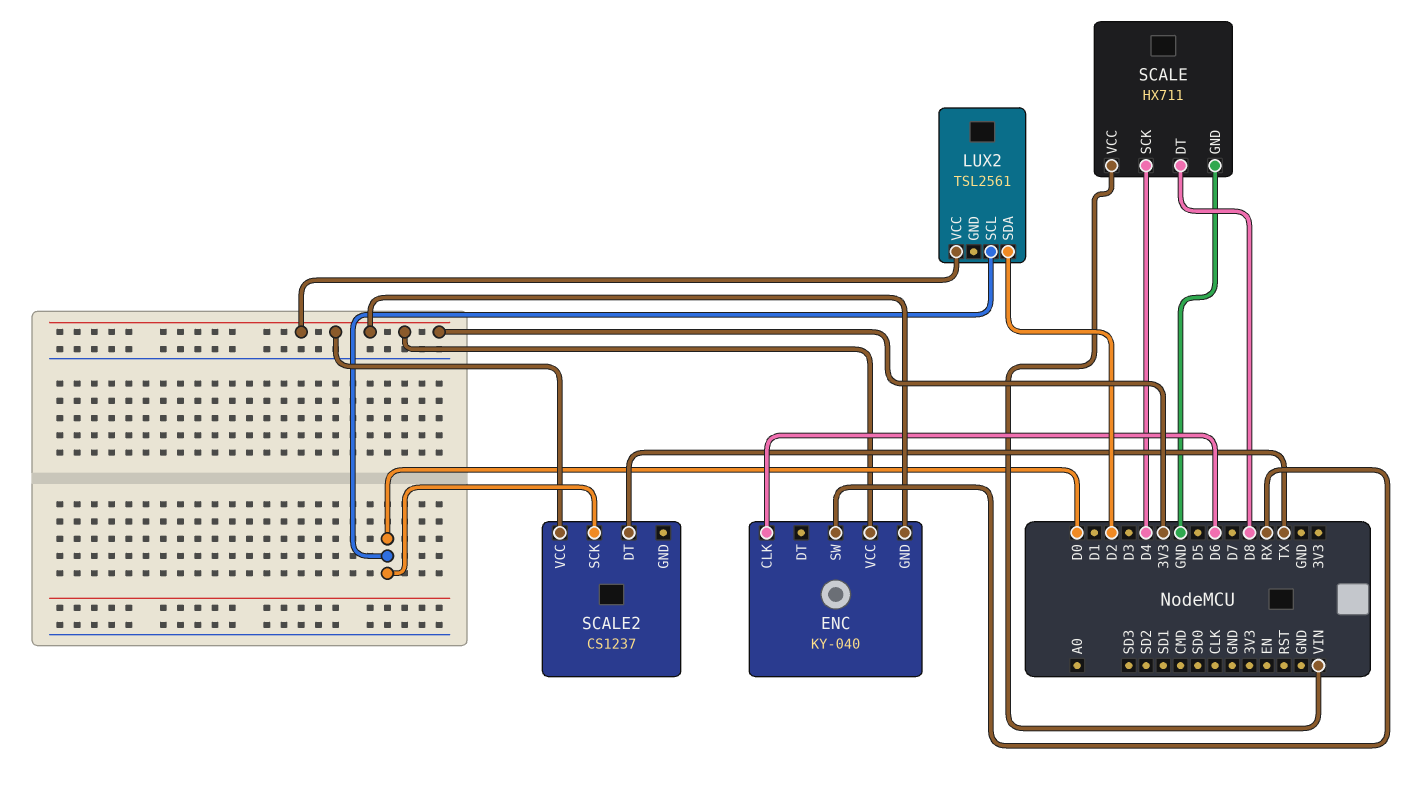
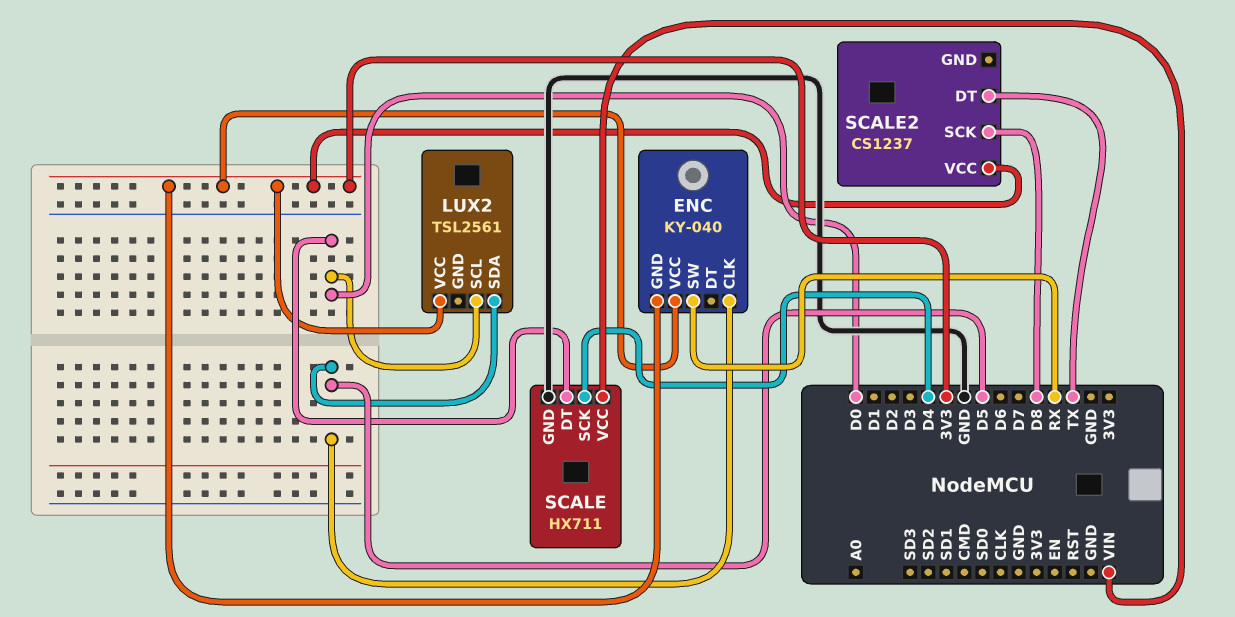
ENC pin CLK: D6 -> D5
LUX2 pin SDA: D2 -> D5
SCALE pin DT: D8 -> D0
SCALE2 pin SCK: D0 -> D8

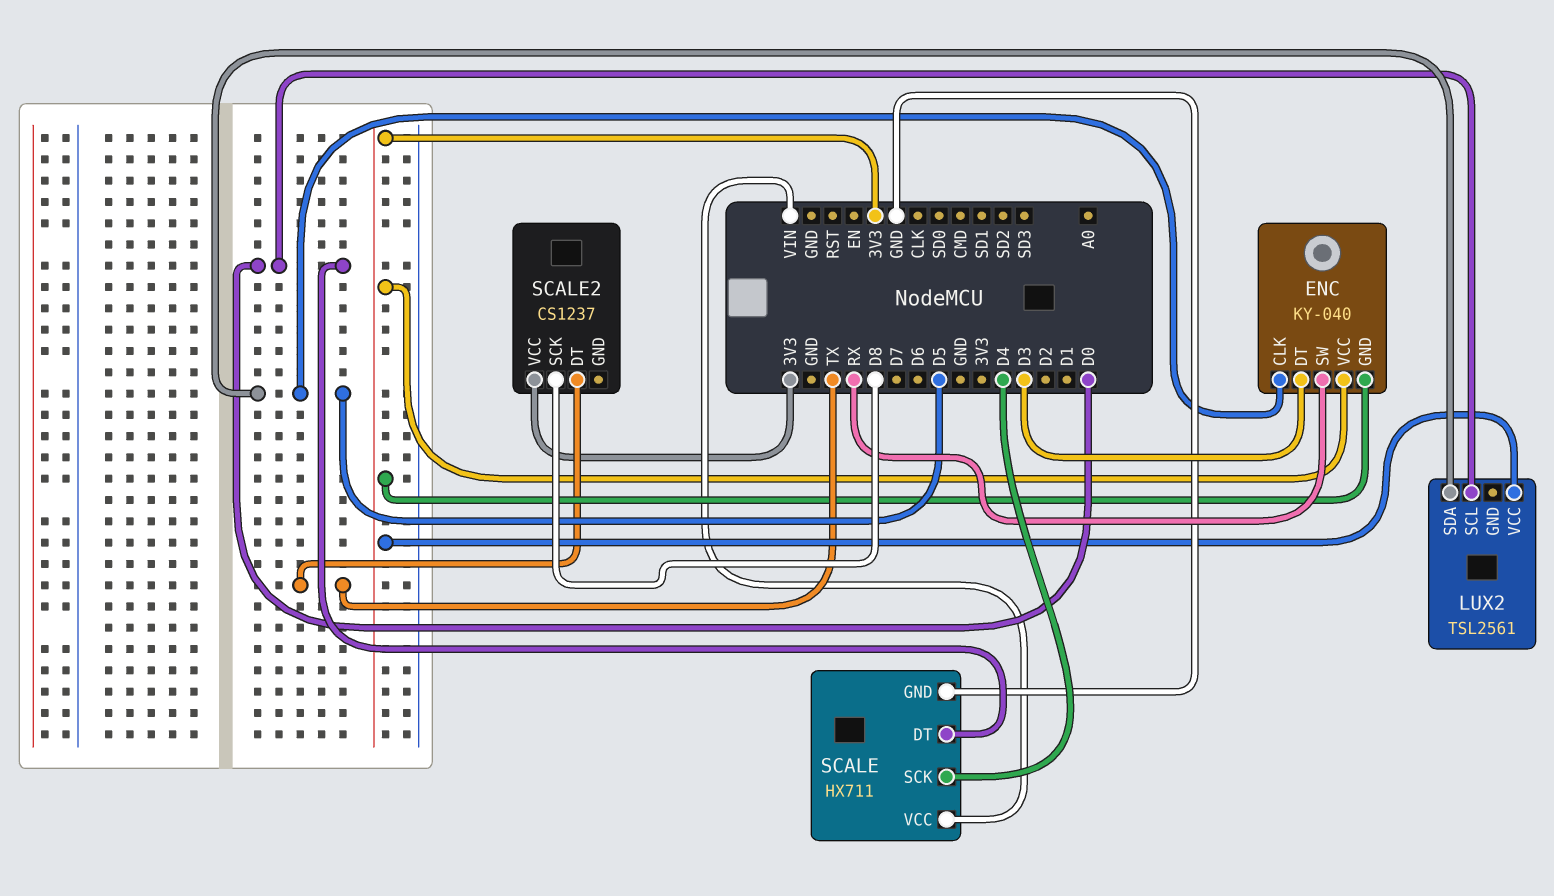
ENC pin DT: none -> D3

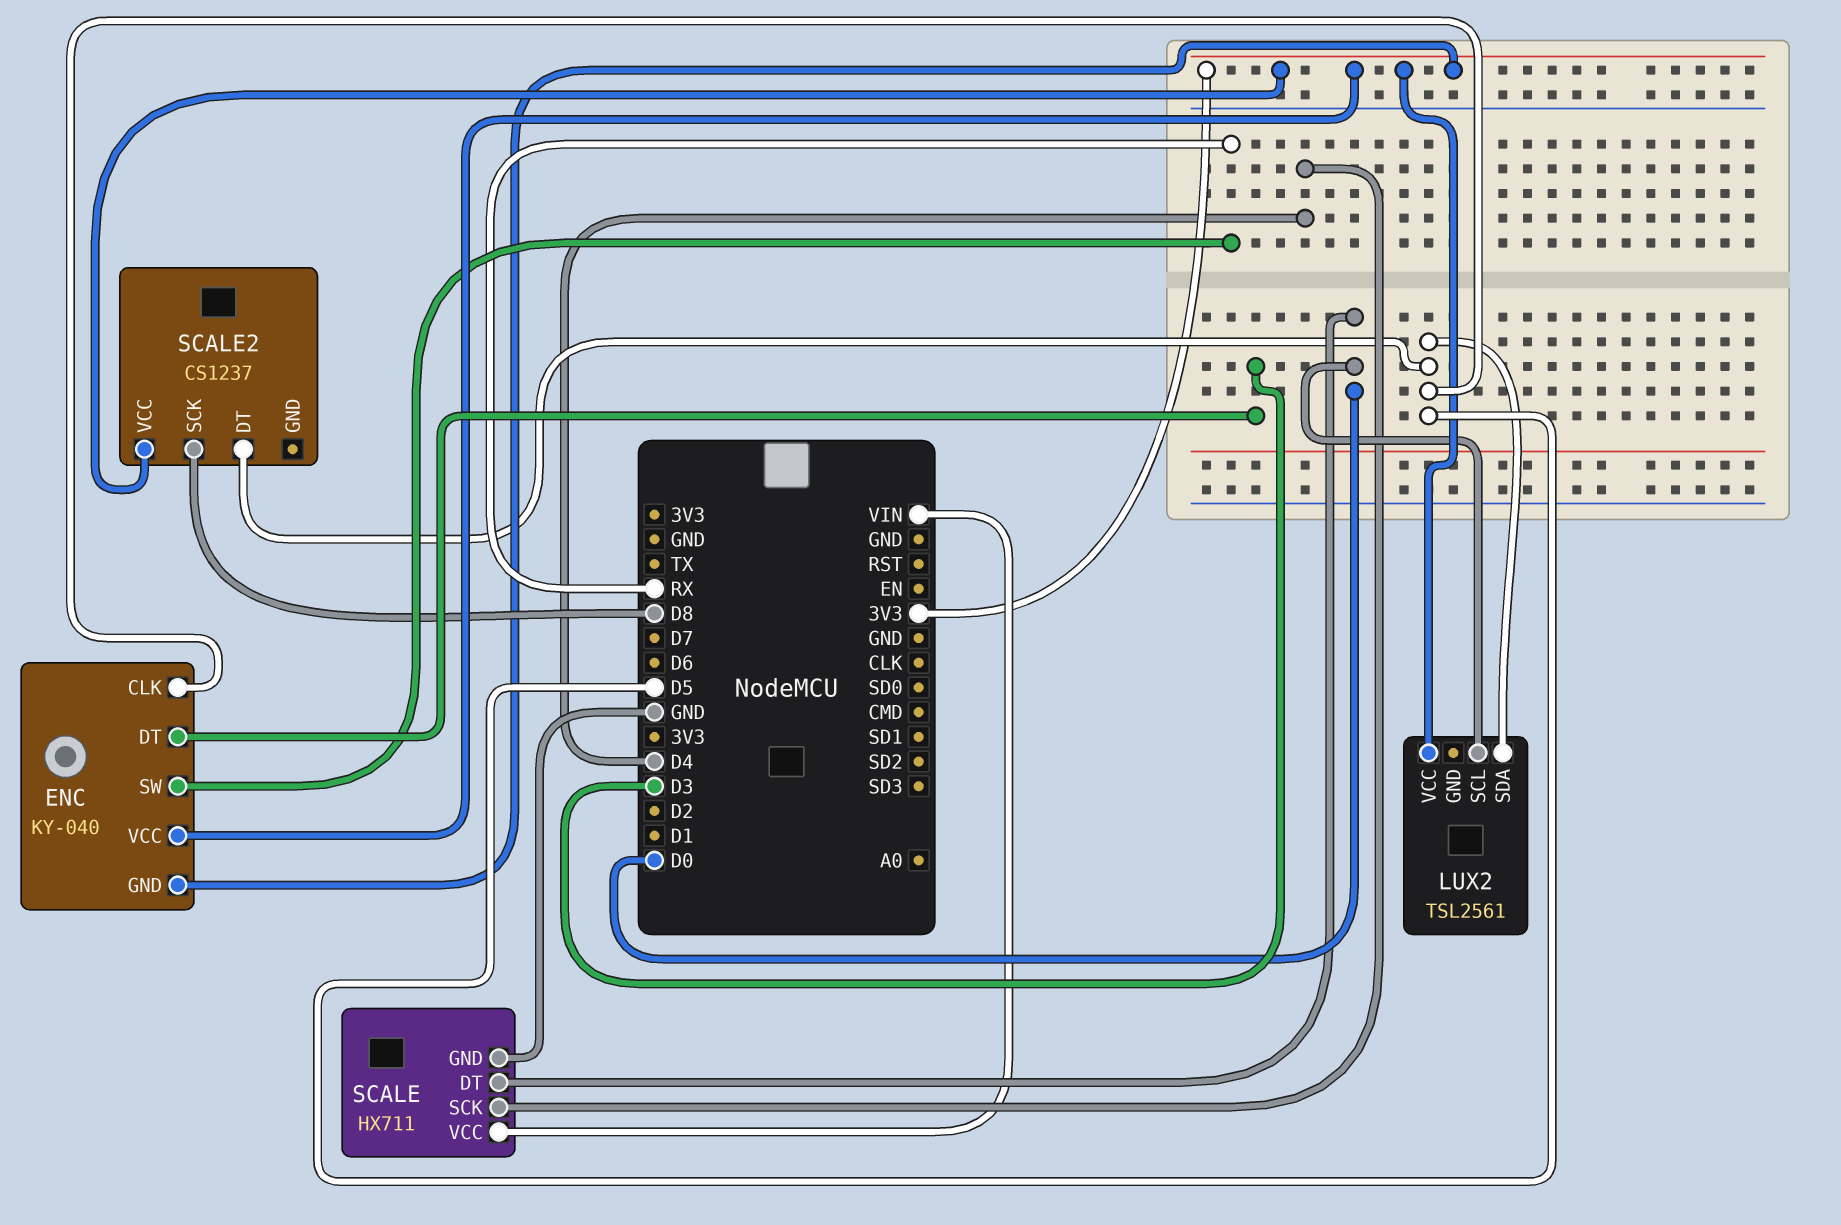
SCALE2 pin DT: TX -> D5

